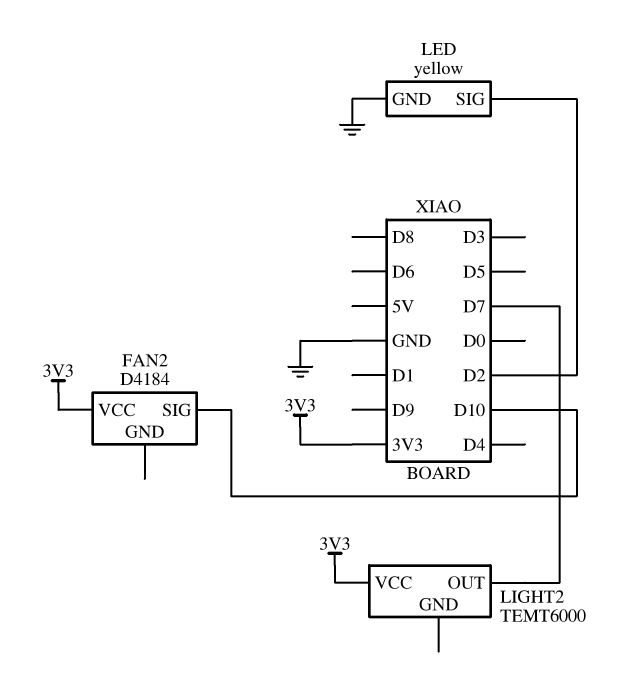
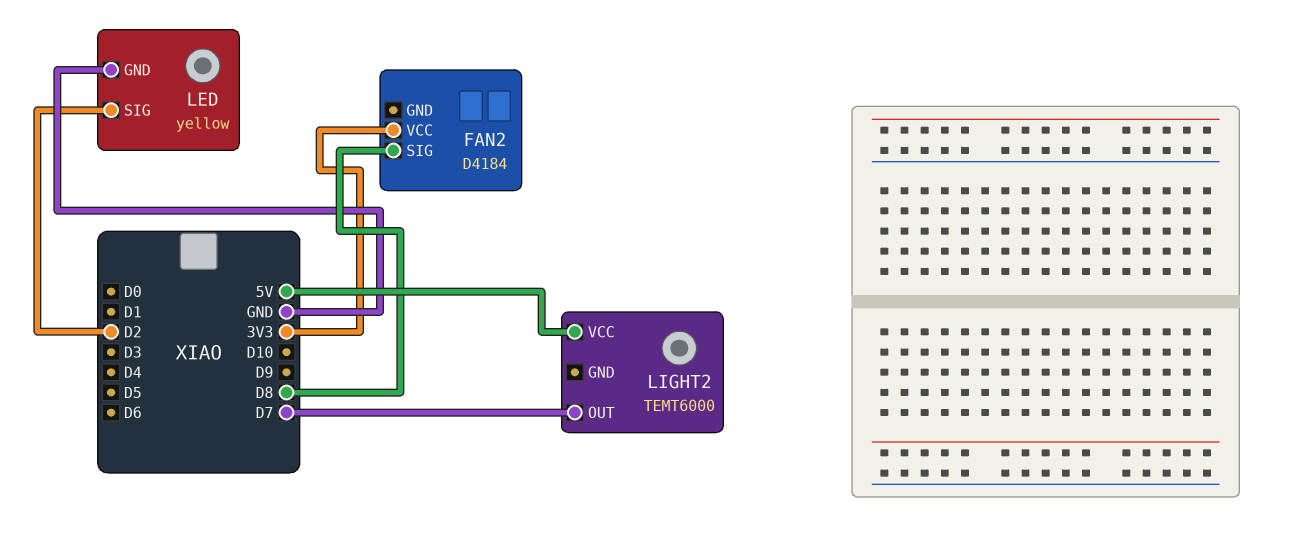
FAN2 pin SIG: D10 -> D8
LIGHT2 pin VCC: 3V3 -> 5V

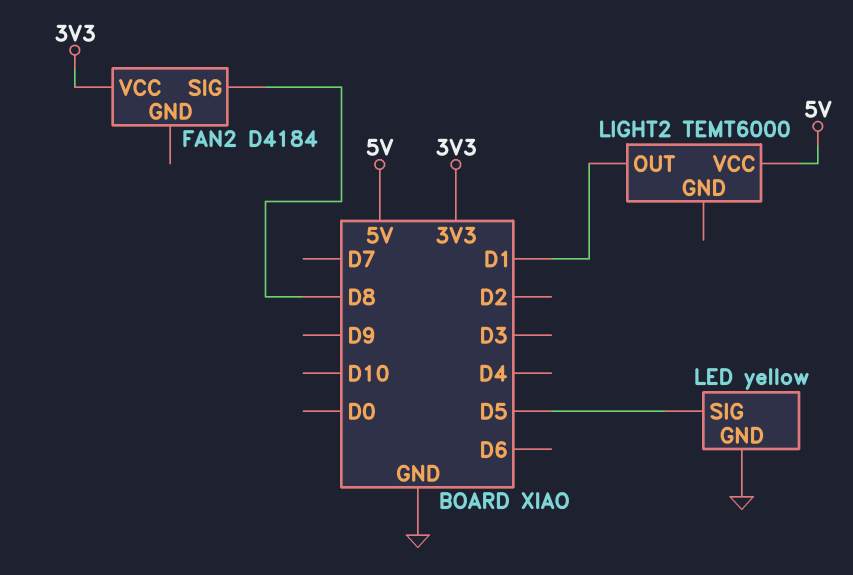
LED pin SIG: D2 -> D5
LIGHT2 pin OUT: D7 -> D1

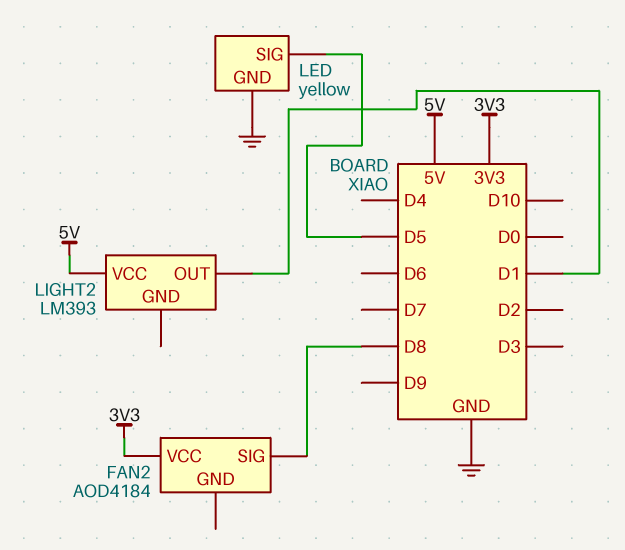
FAN2: D4184 -> AOD4184
LIGHT2: TEMT6000 -> LM393

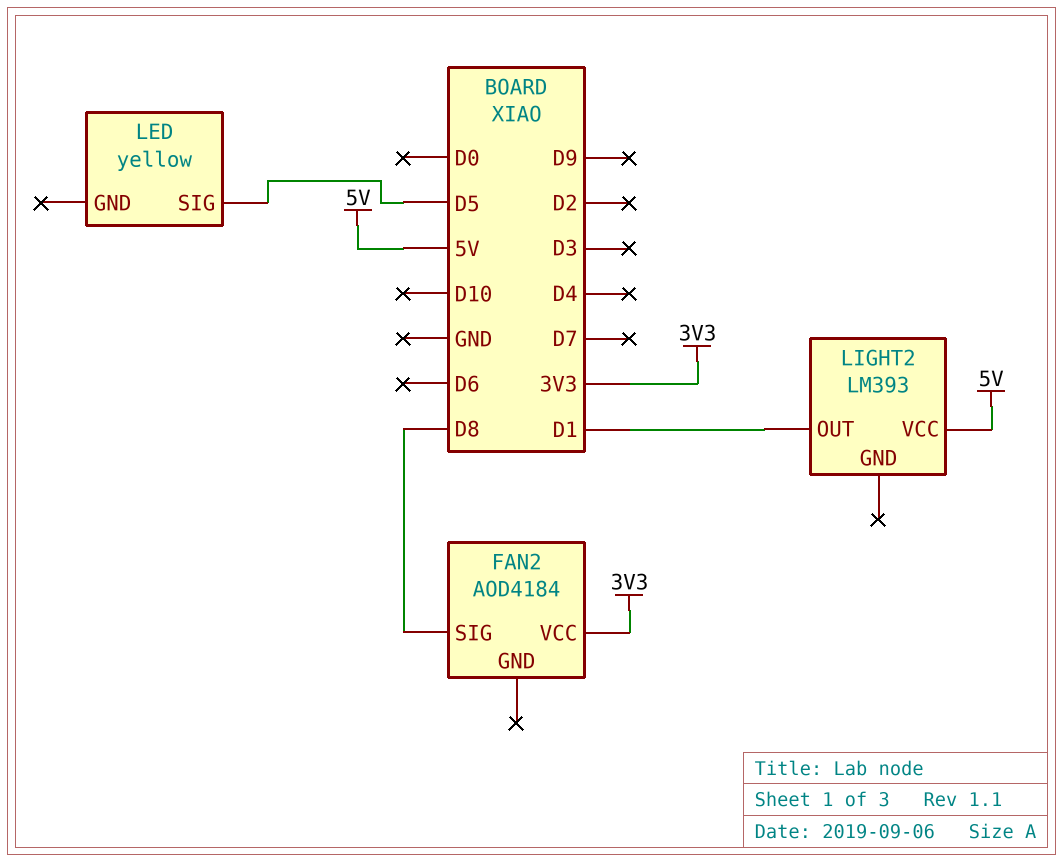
LED pin GND: GND -> none

